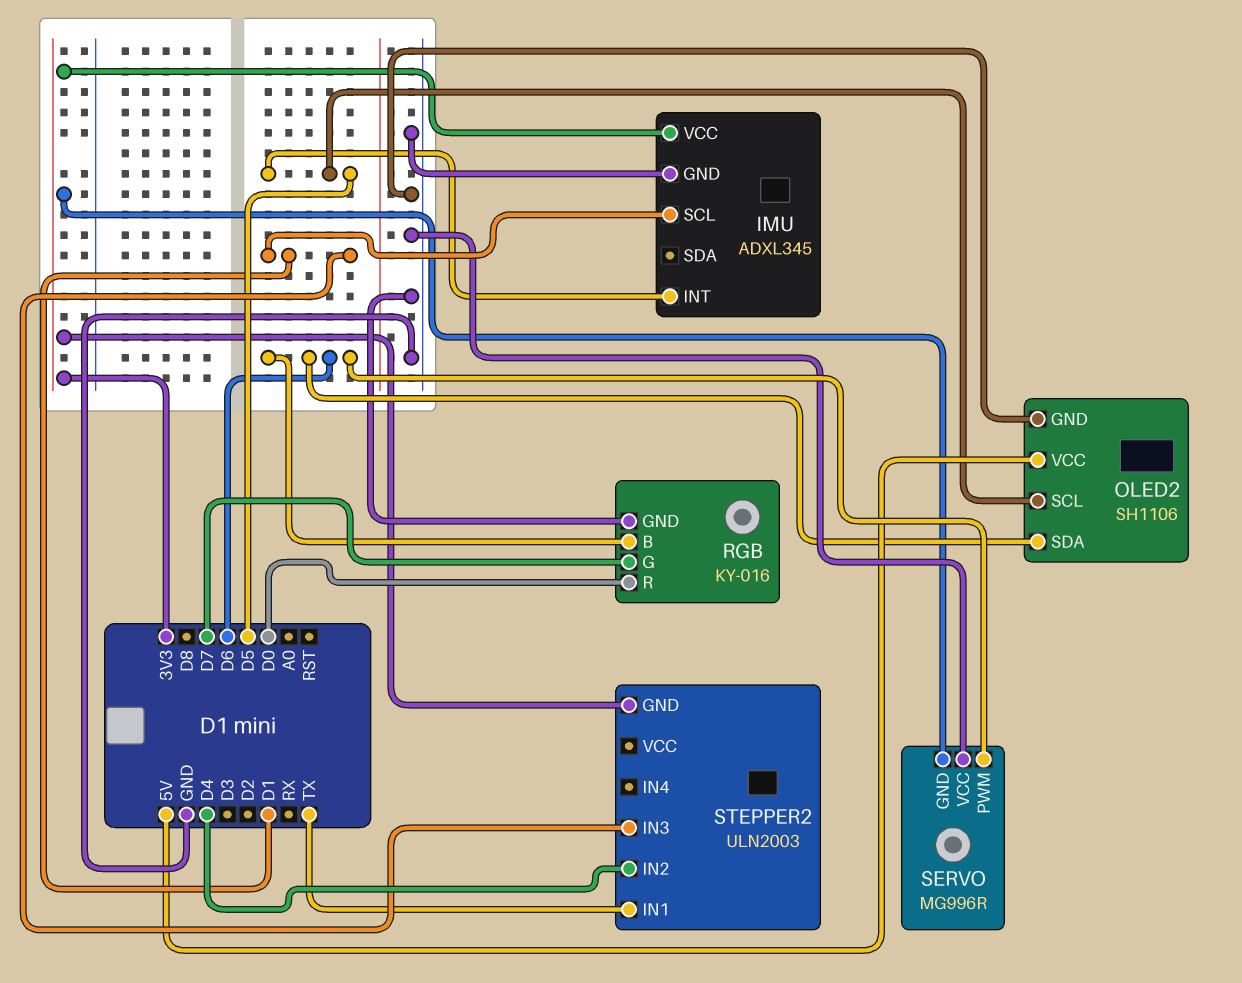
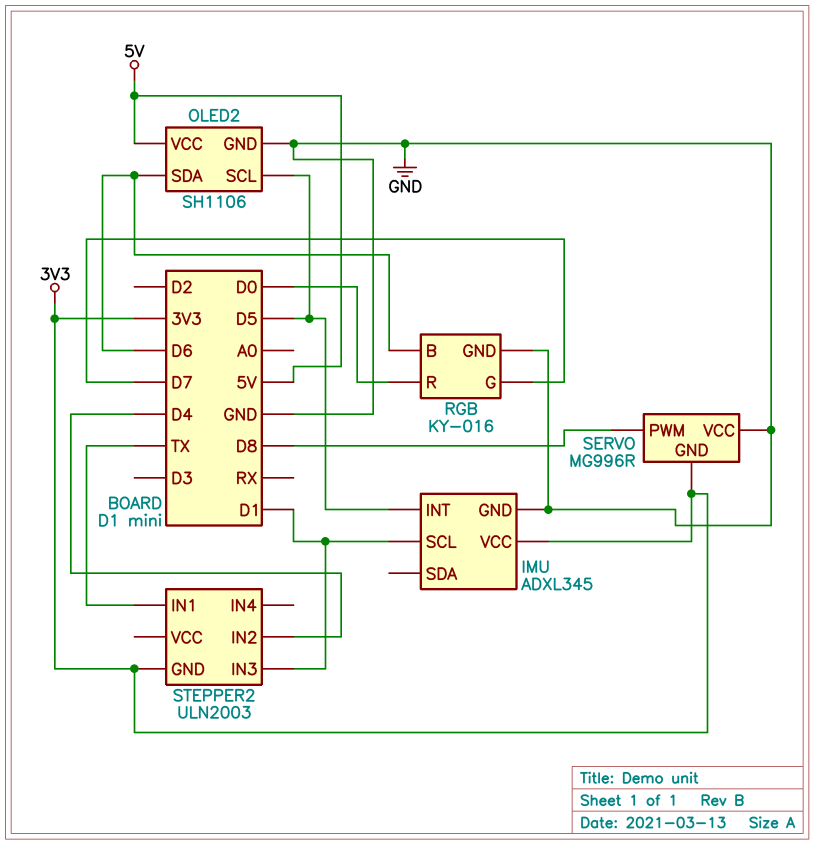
SERVO pin PWM: D6 -> D8

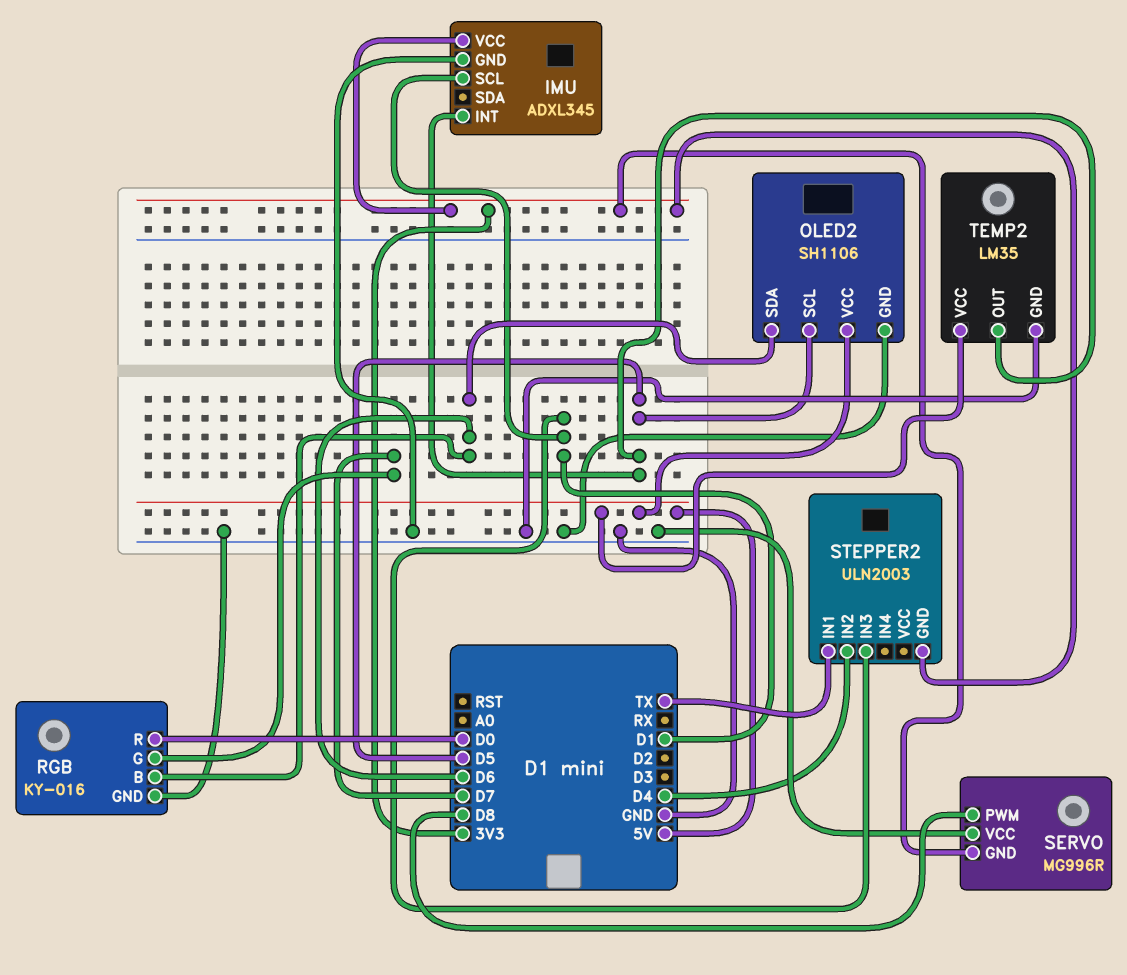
TEMP2: none -> LM35
TEMP2 pin GND: none -> GND
TEMP2 pin OUT: none -> D5
TEMP2 pin VCC: none -> 5V

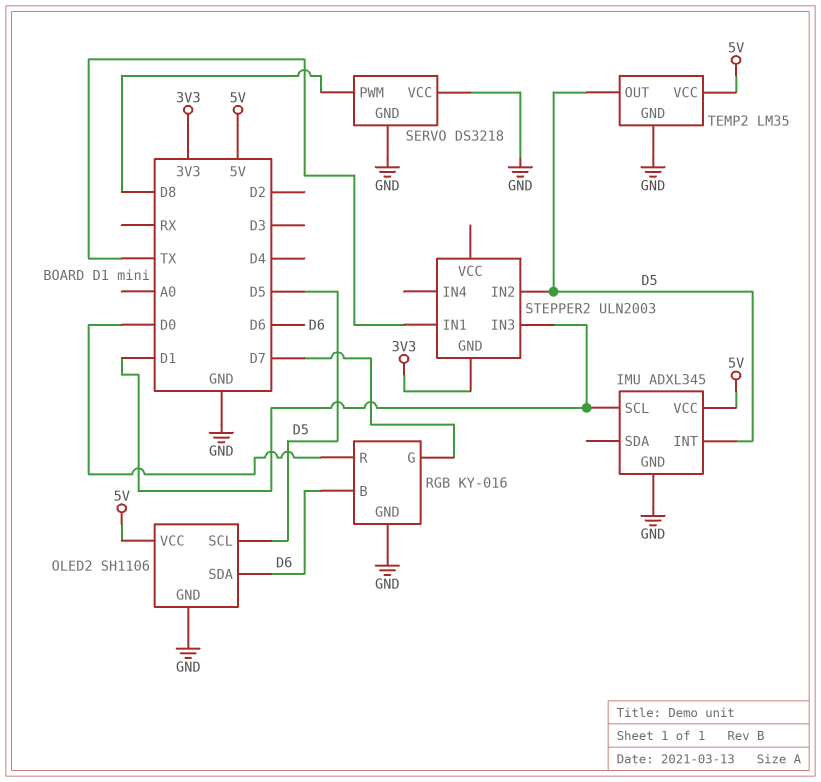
IMU pin VCC: 3V3 -> 5V
SERVO: MG996R -> DS3218
SERVO pin GND: 3V3 -> GND
STEPPER2 pin IN2: D4 -> D5

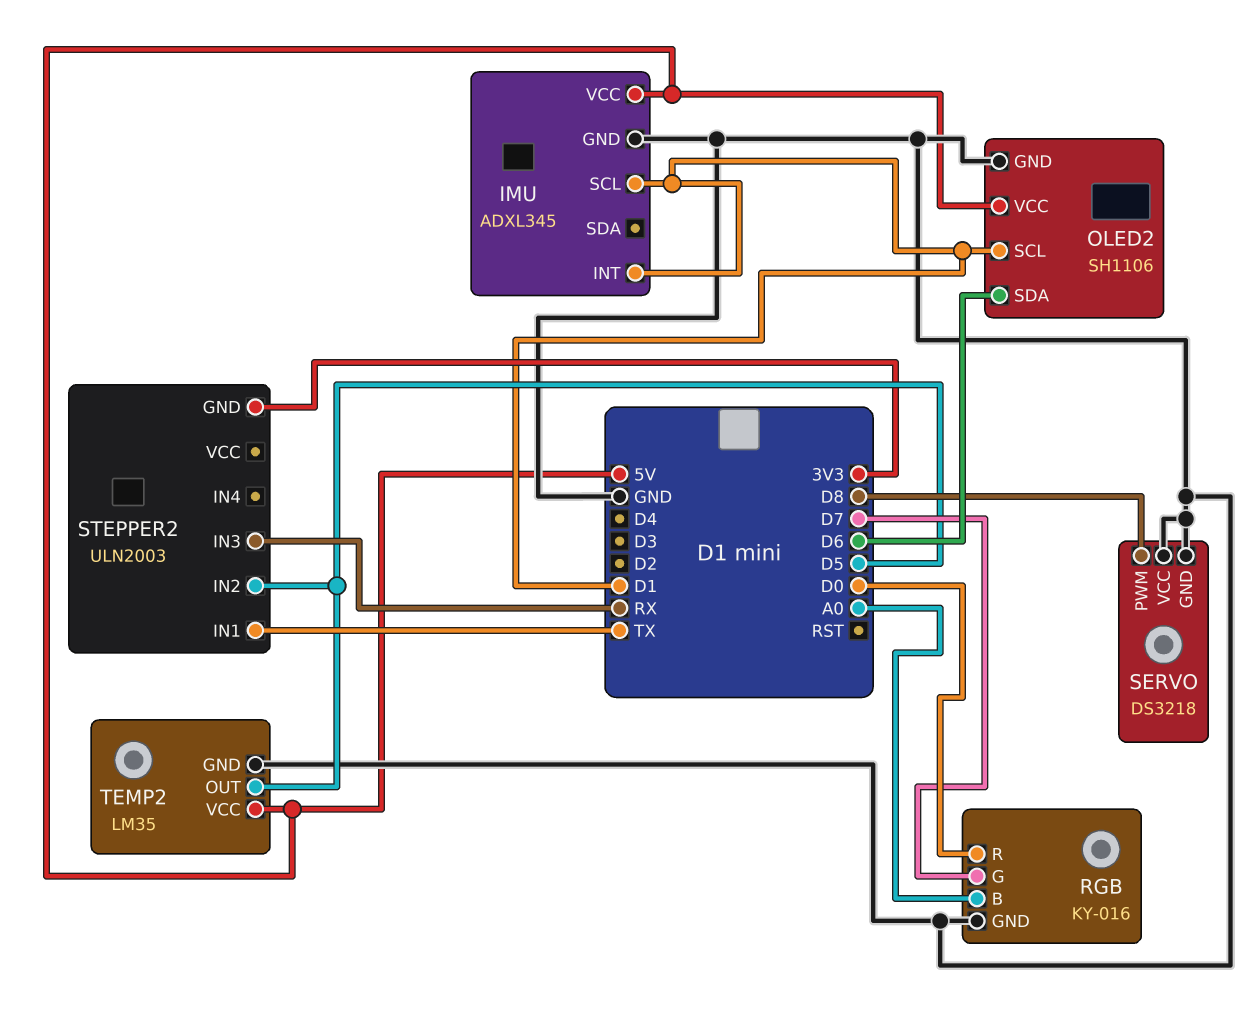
IMU pin INT: D5 -> D1
OLED2 pin SCL: D5 -> D1
RGB pin B: D6 -> A0
STEPPER2 pin IN3: D1 -> RX

